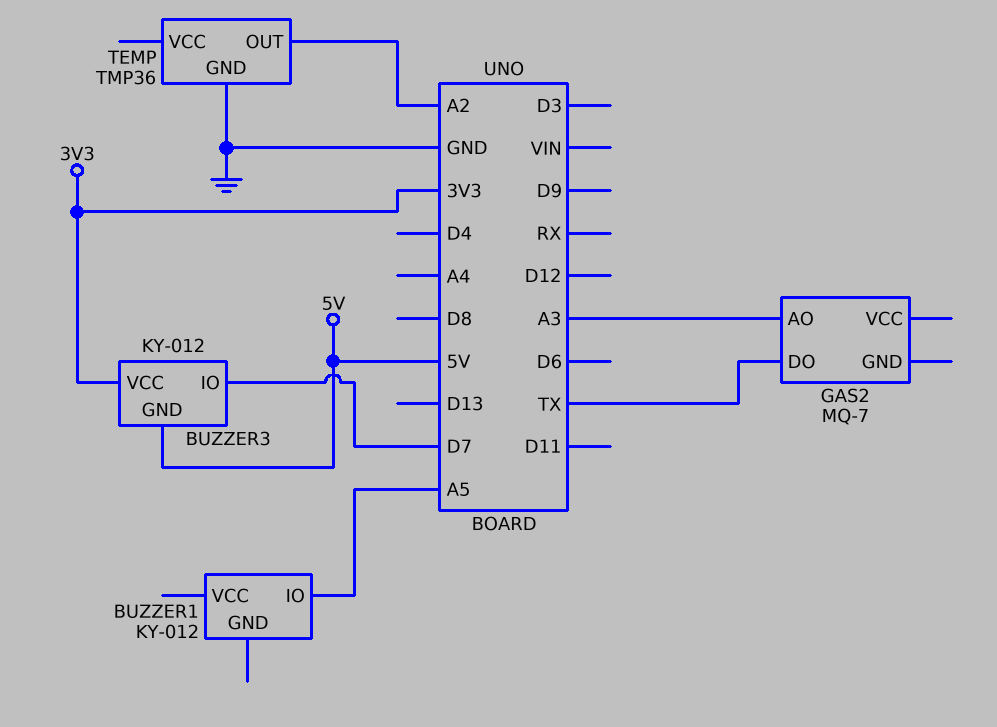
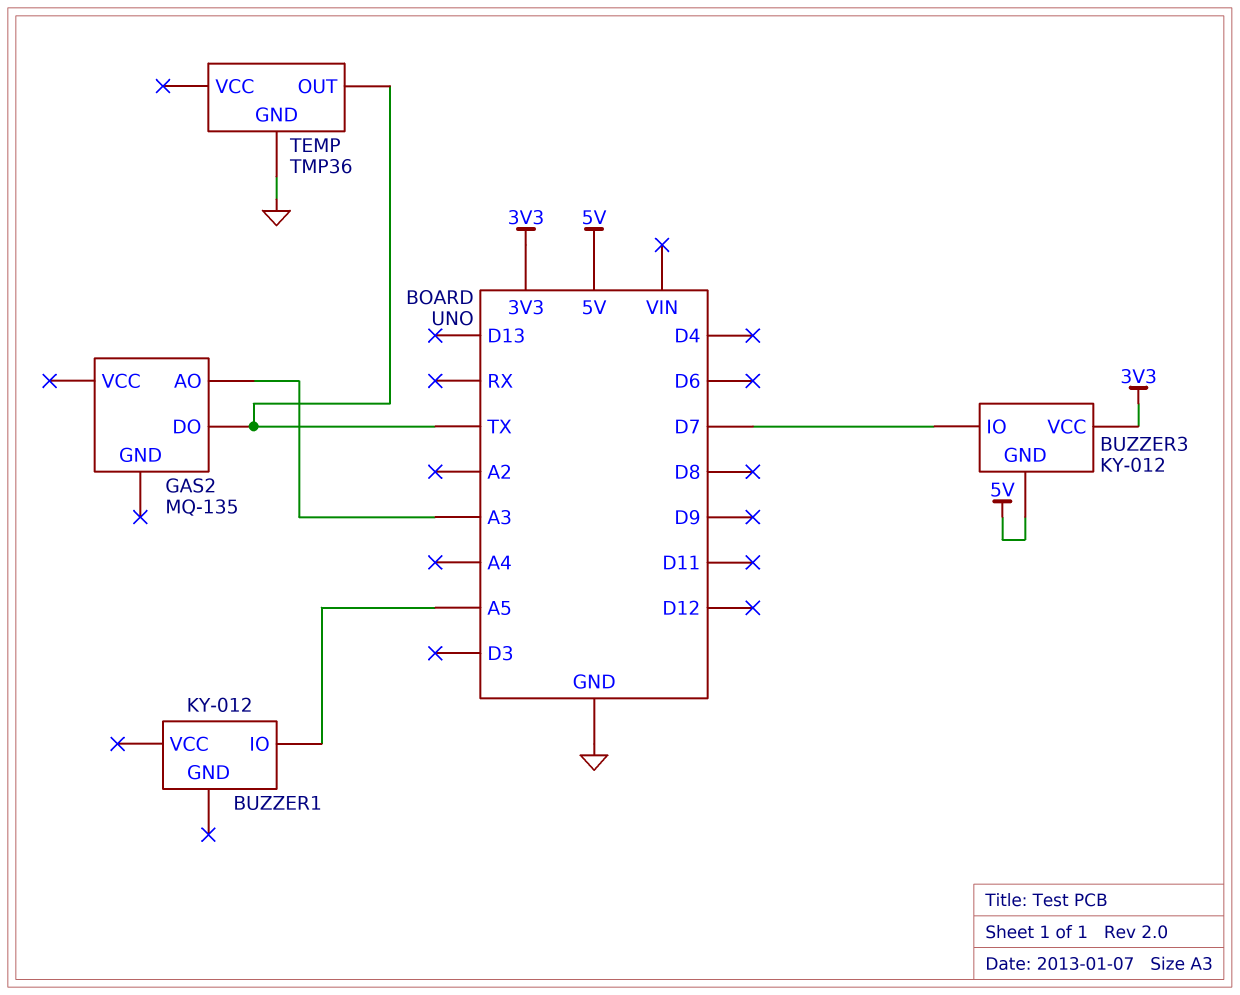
GAS2: MQ-7 -> MQ-135
TEMP pin OUT: A2 -> TX

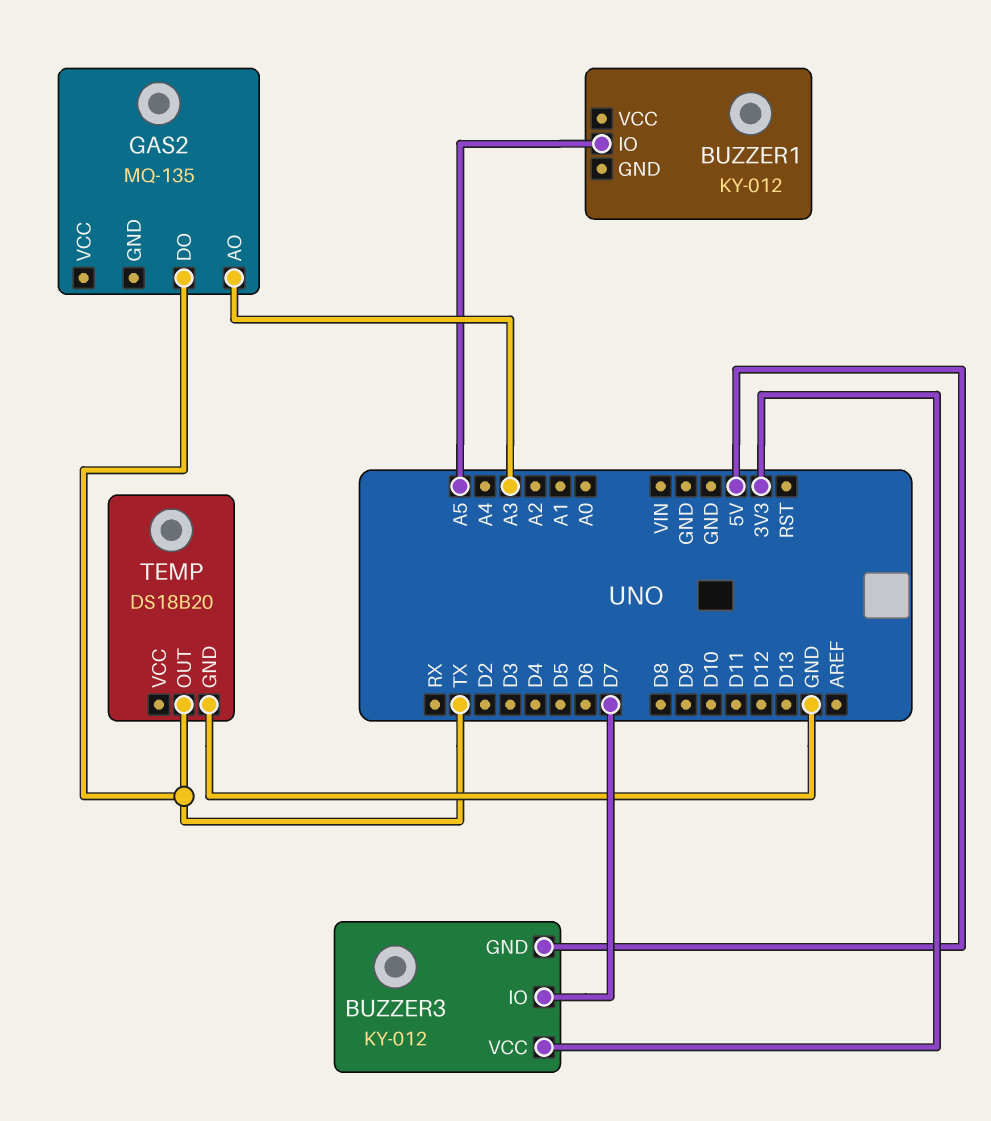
TEMP: TMP36 -> DS18B20

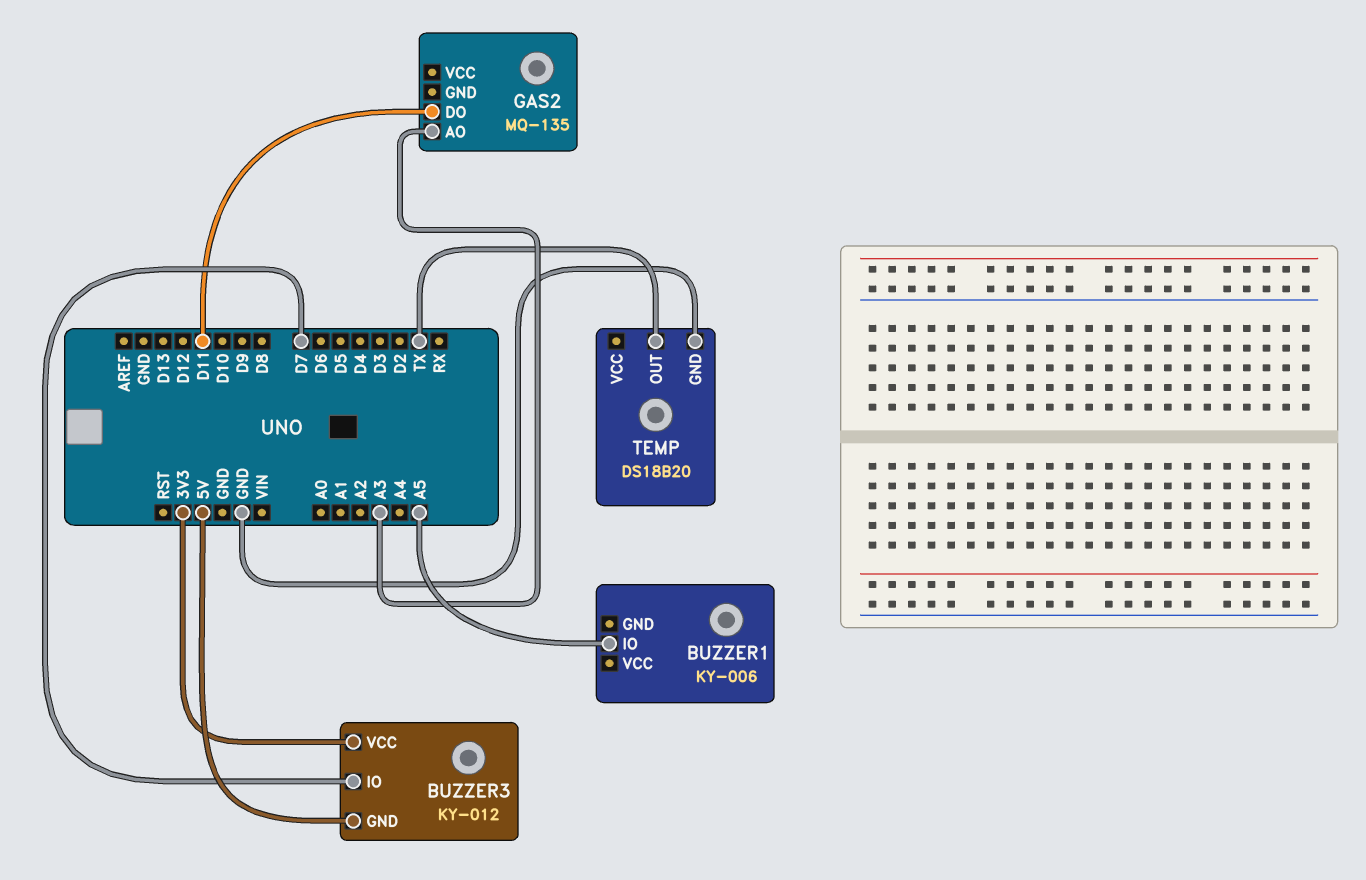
BUZZER1: KY-012 -> KY-006
GAS2 pin DO: TX -> D11

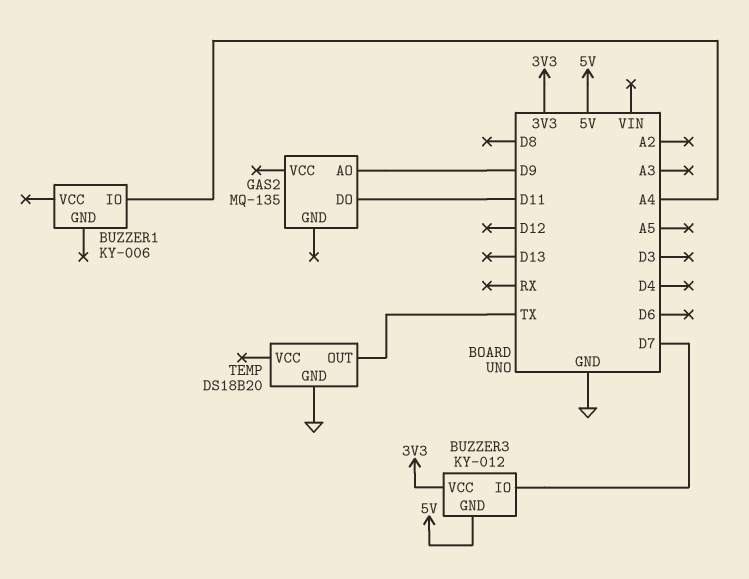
BUZZER1 pin IO: A5 -> A4
GAS2 pin AO: A3 -> D9

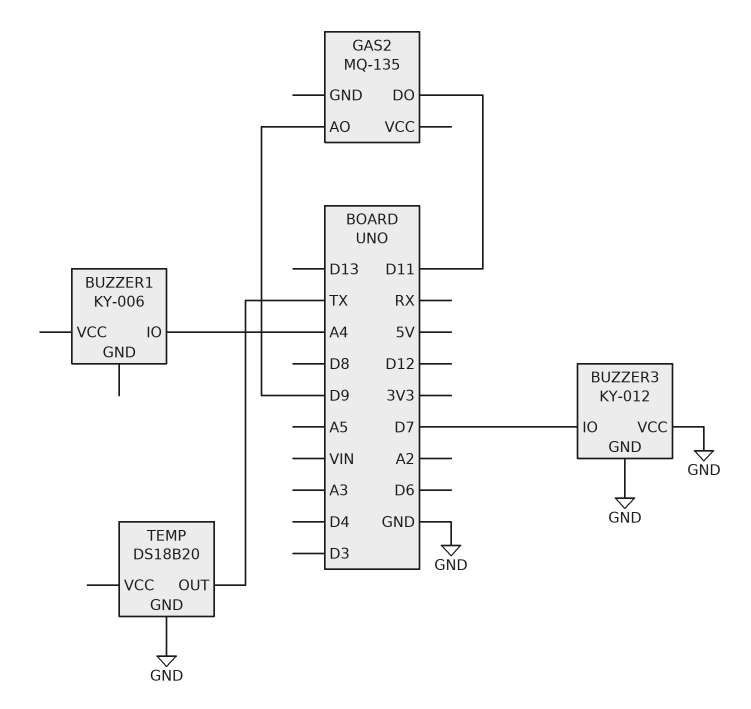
BUZZER3 pin GND: 5V -> GND
BUZZER3 pin VCC: 3V3 -> GND

